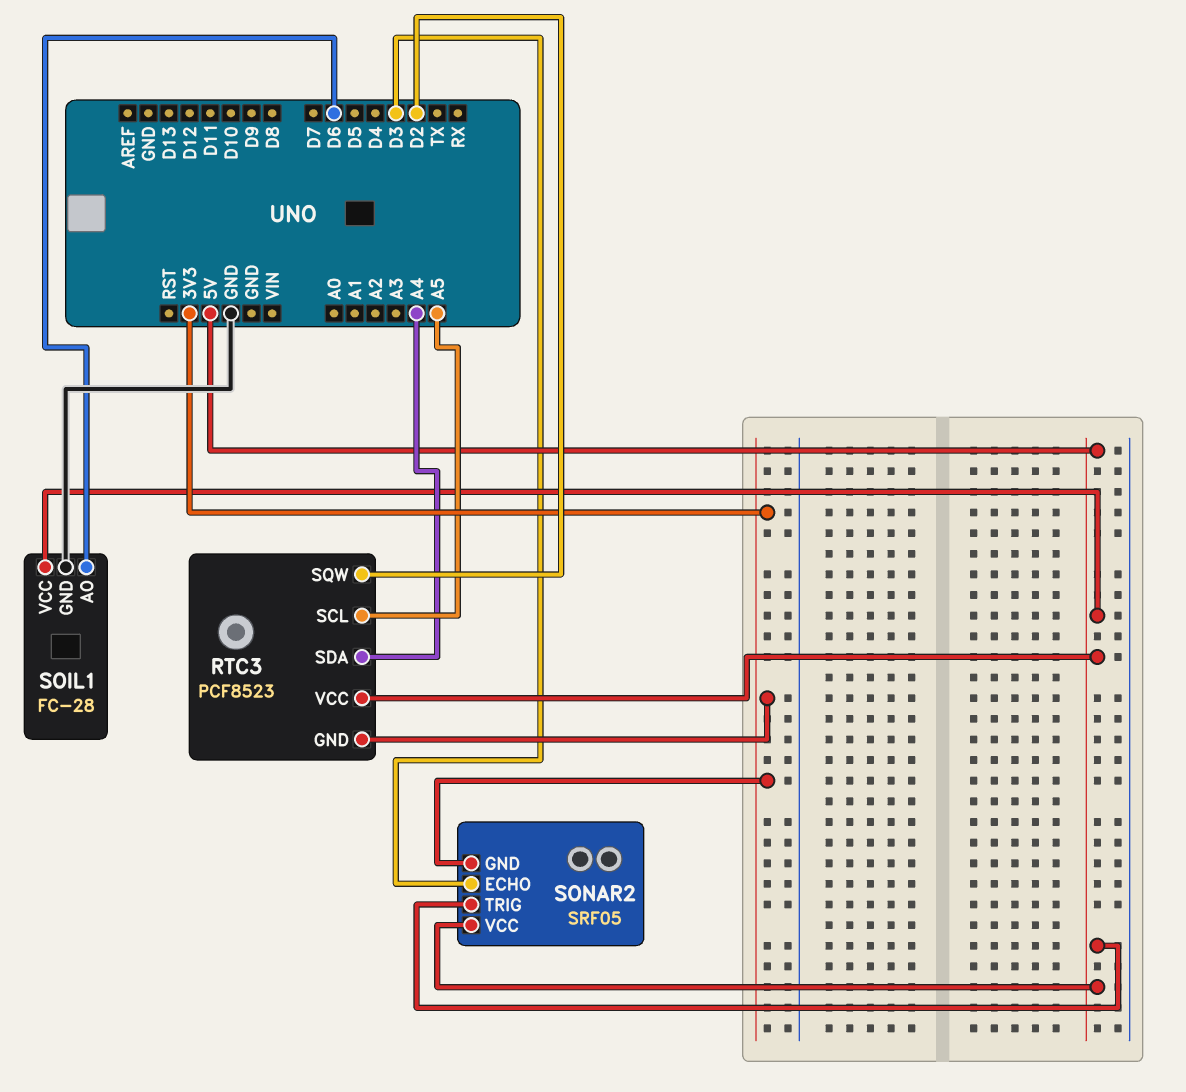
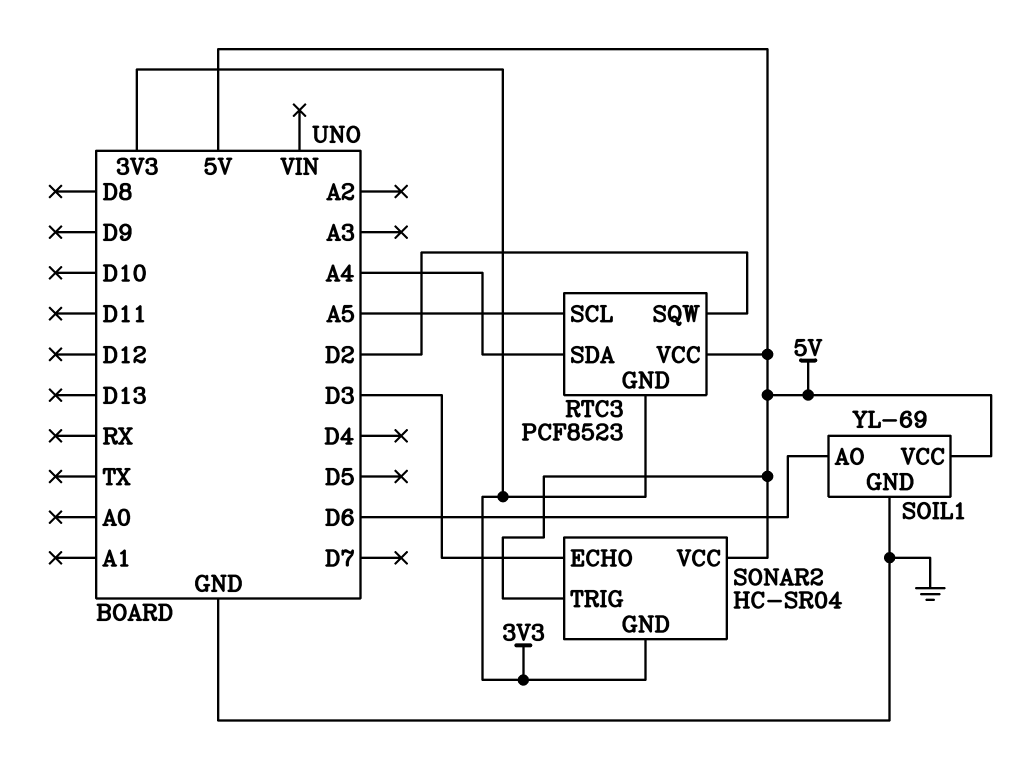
SOIL1: FC-28 -> YL-69
SONAR2: SRF05 -> HC-SR04

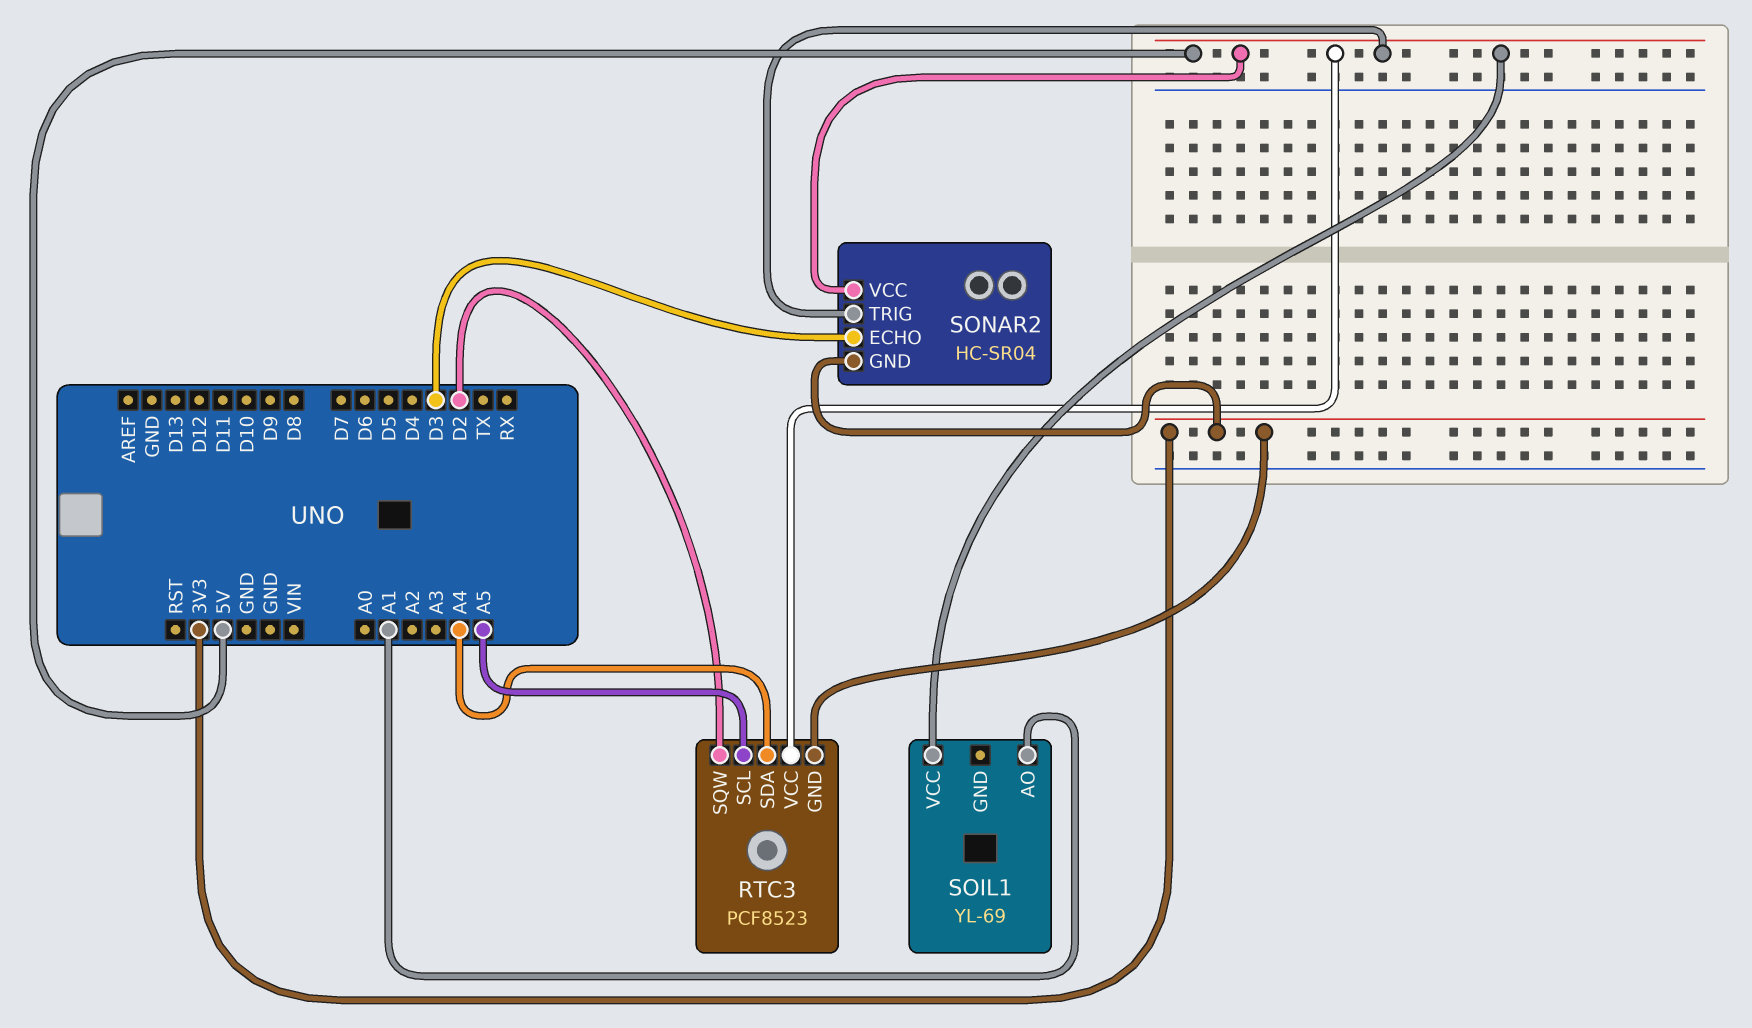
SOIL1 pin AO: D6 -> A1
SOIL1 pin GND: GND -> none

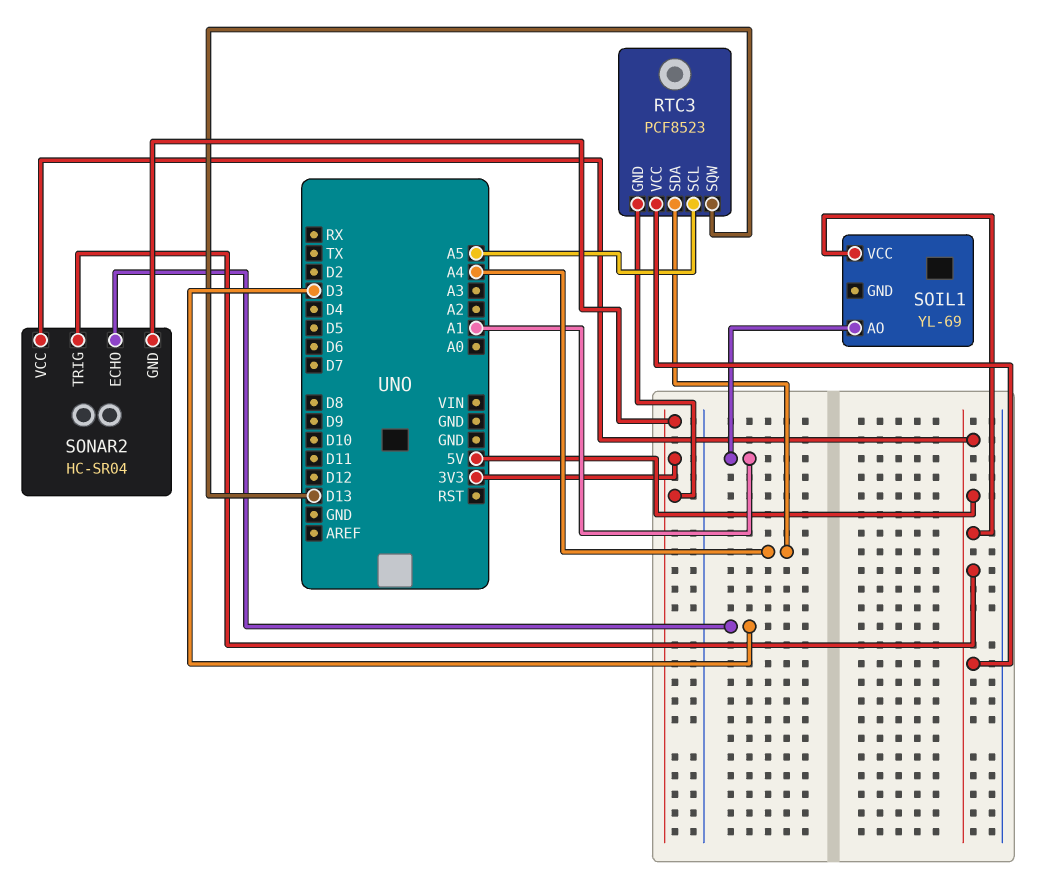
RTC3 pin SQW: D2 -> D13

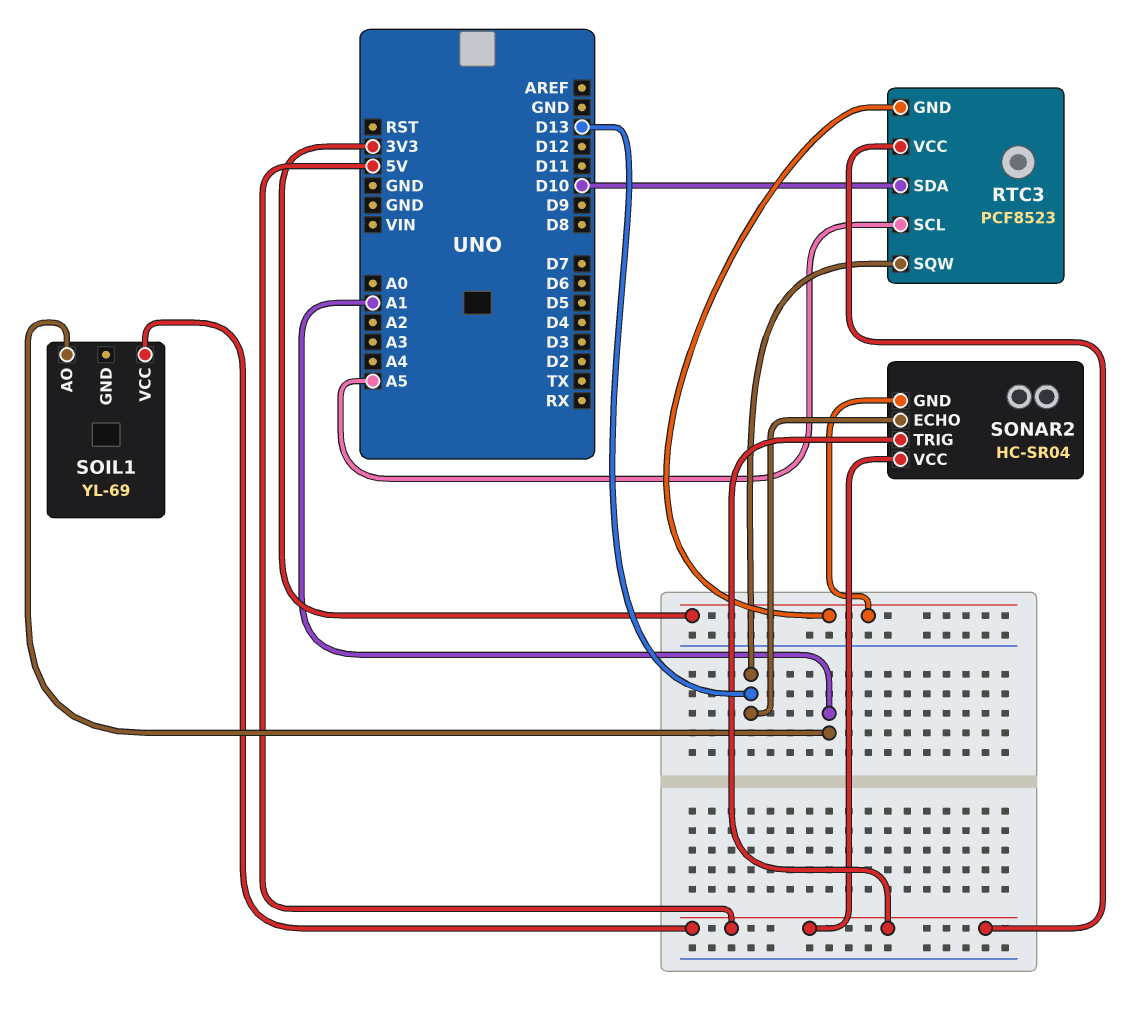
RTC3 pin SDA: A4 -> D10
SONAR2 pin ECHO: D3 -> D13

